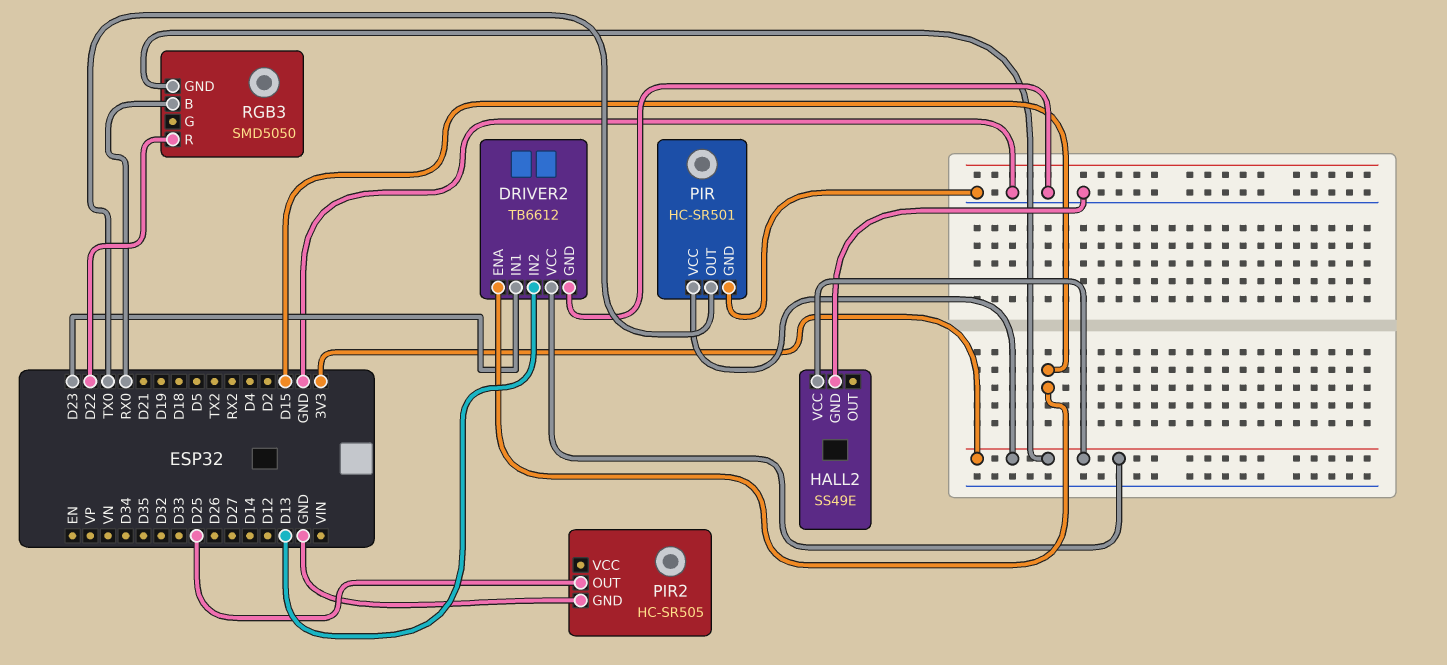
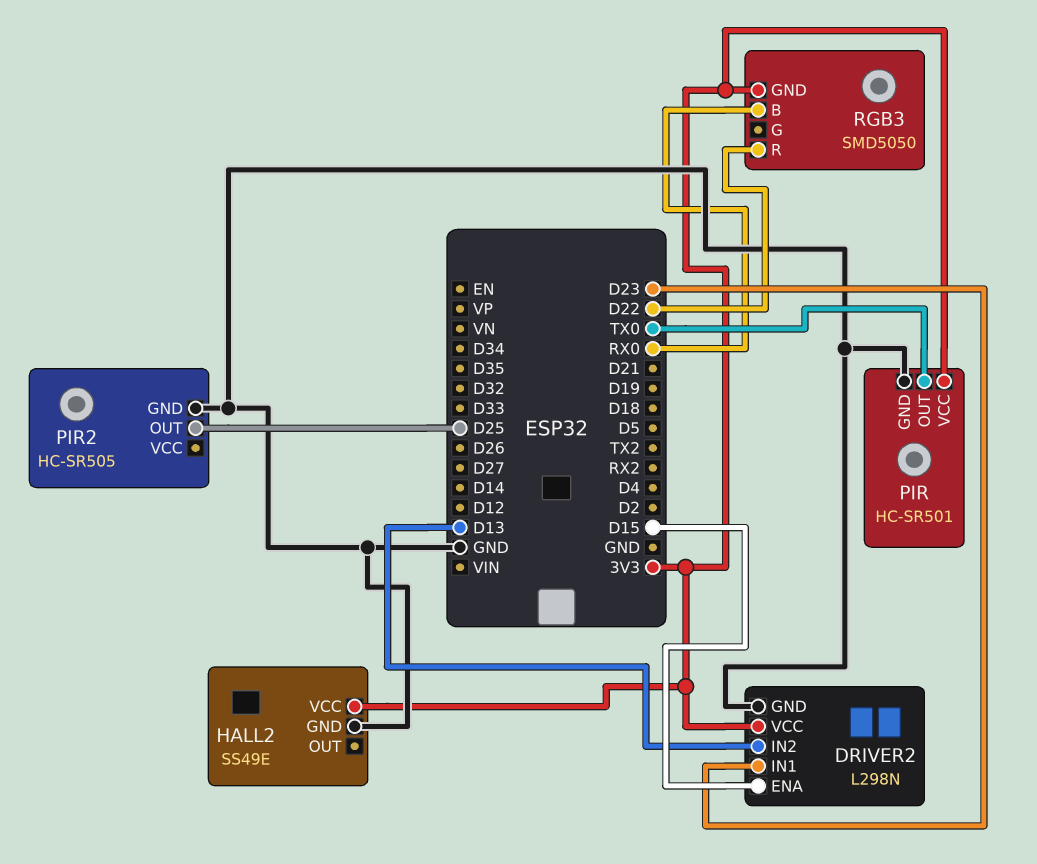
DRIVER2: TB6612 -> L298N

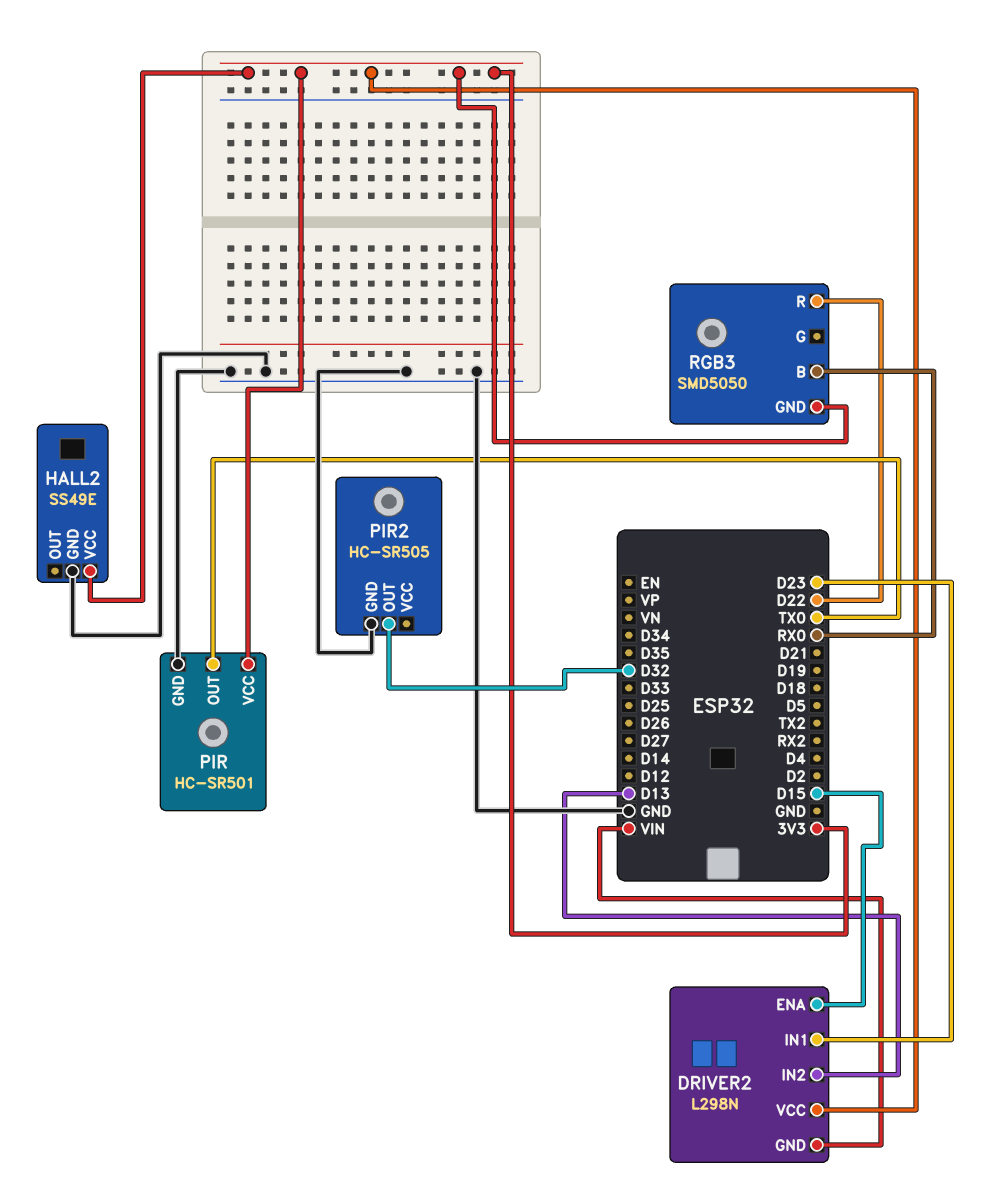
DRIVER2 pin GND: GND -> VIN
PIR2 pin OUT: D25 -> D32

